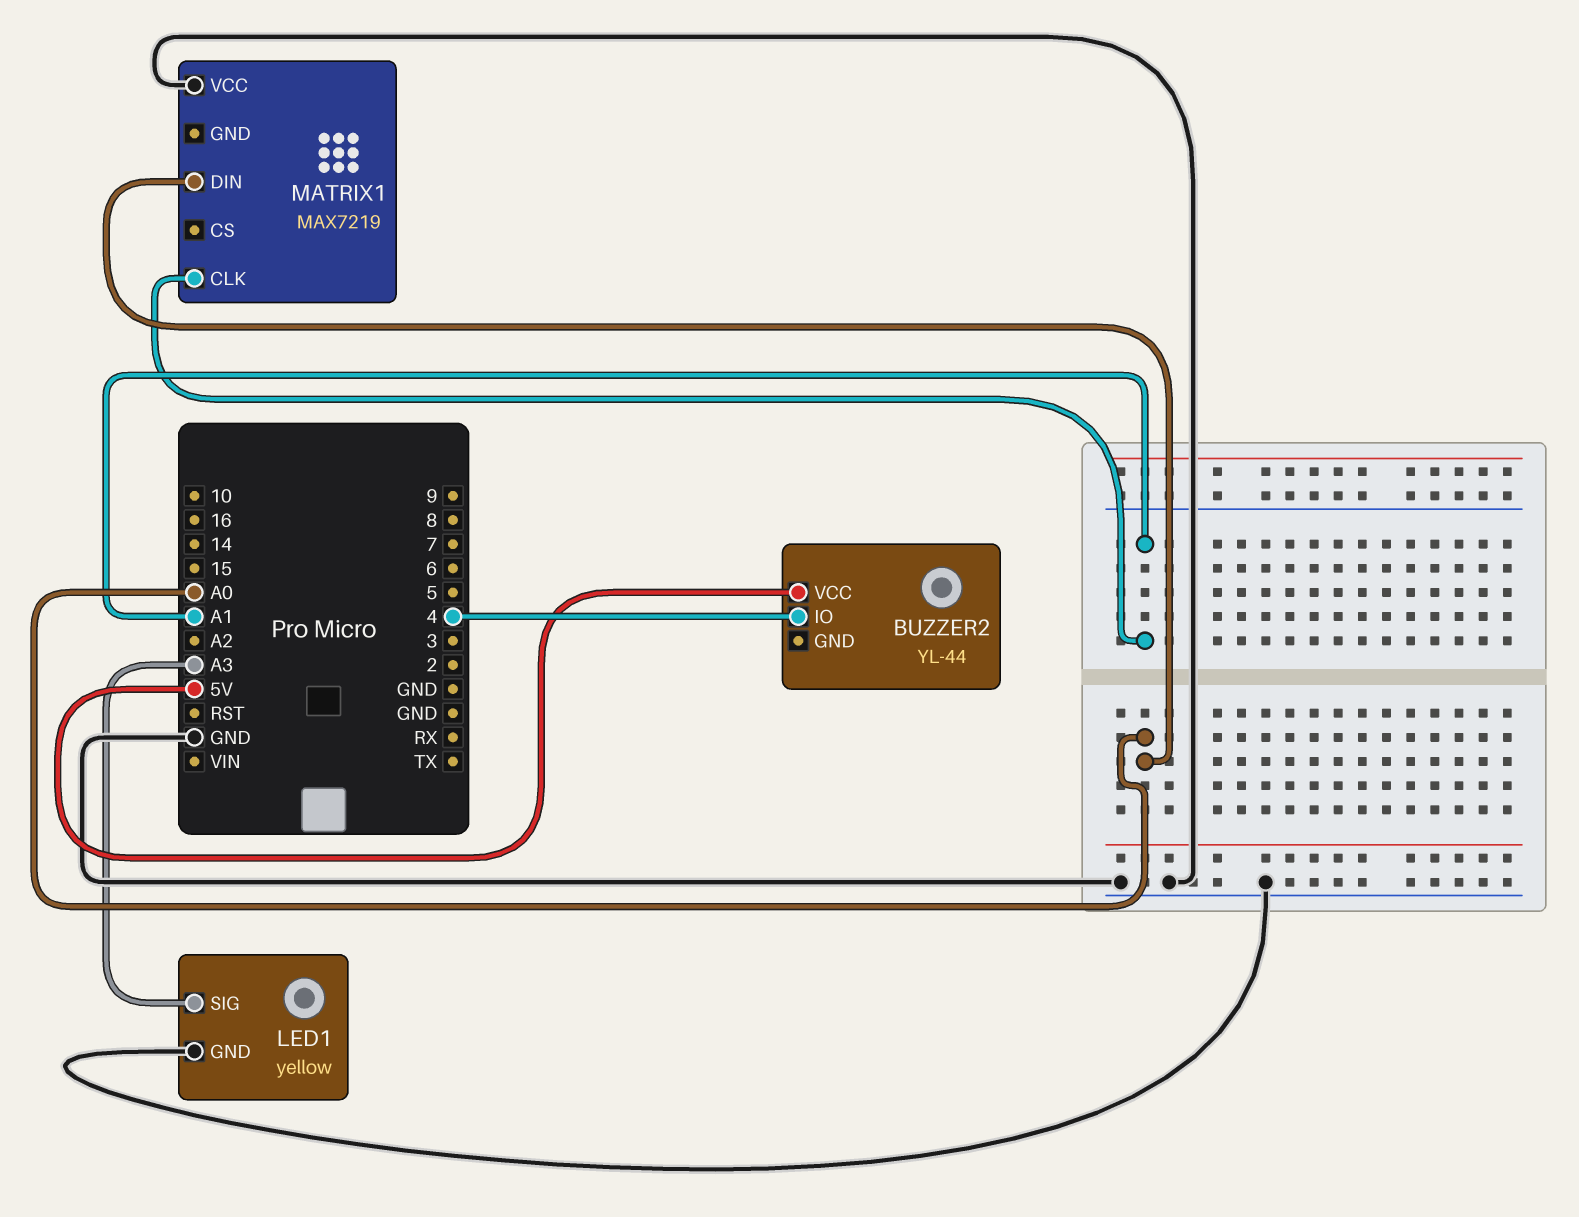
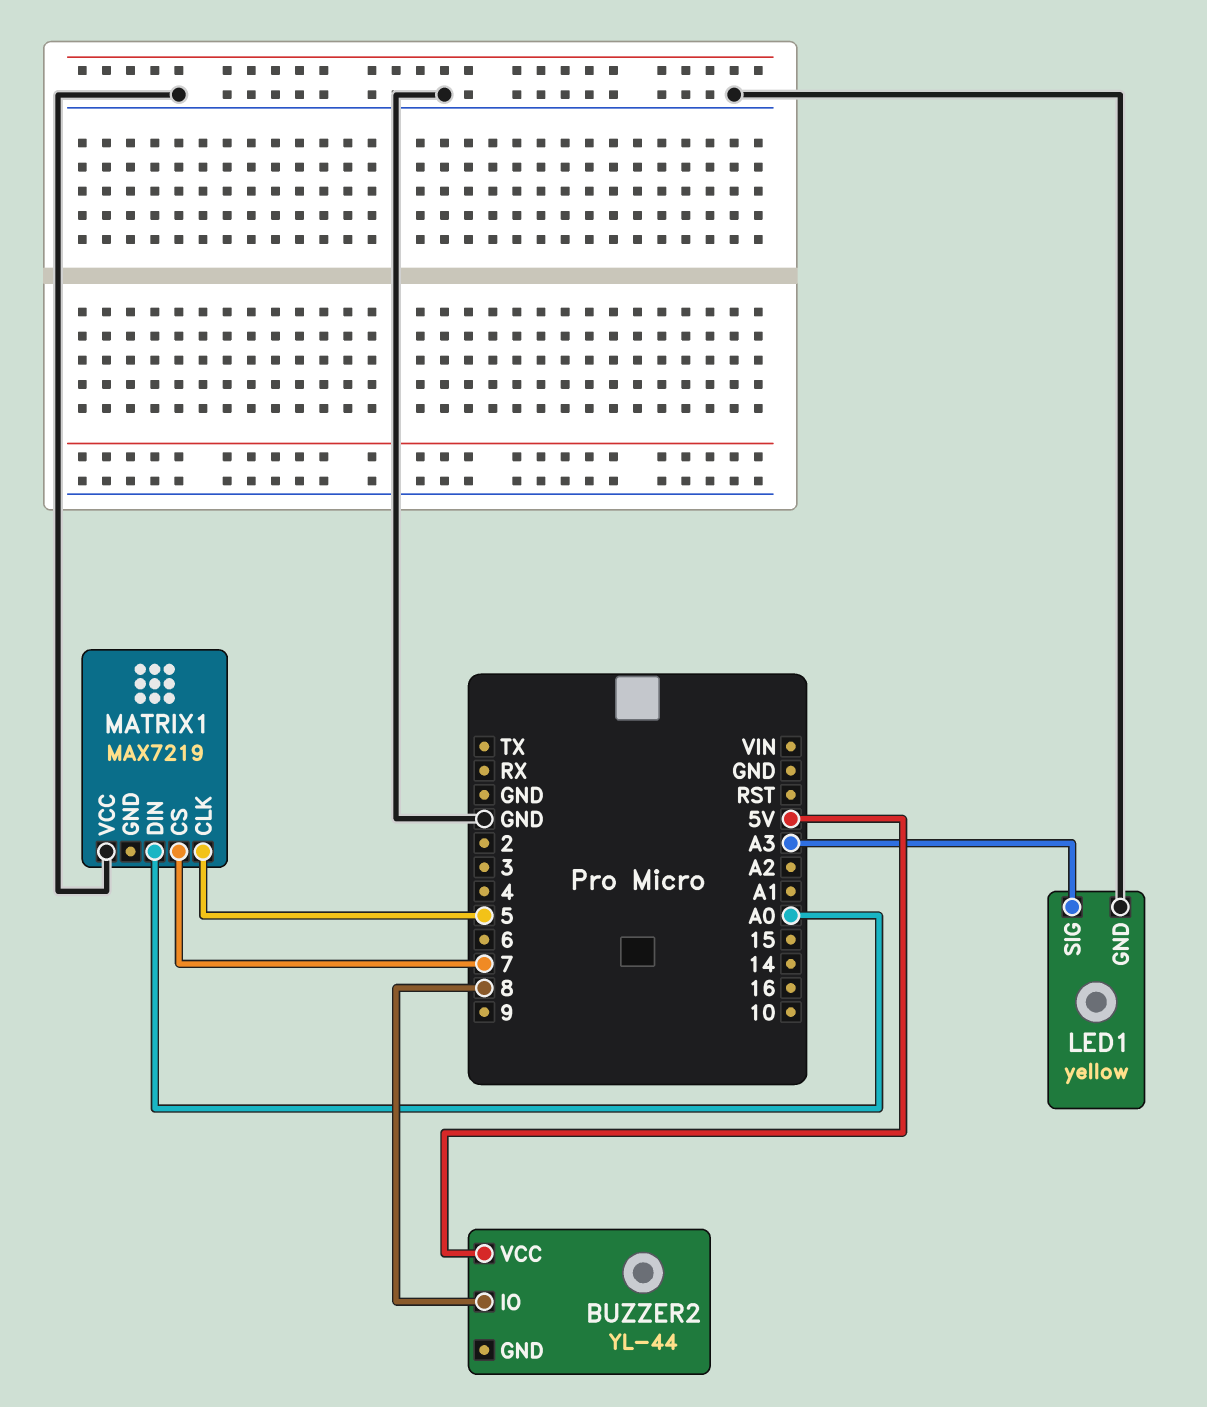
BUZZER2 pin IO: 4 -> 8
MATRIX1 pin CLK: A1 -> 5
MATRIX1 pin CS: none -> 7

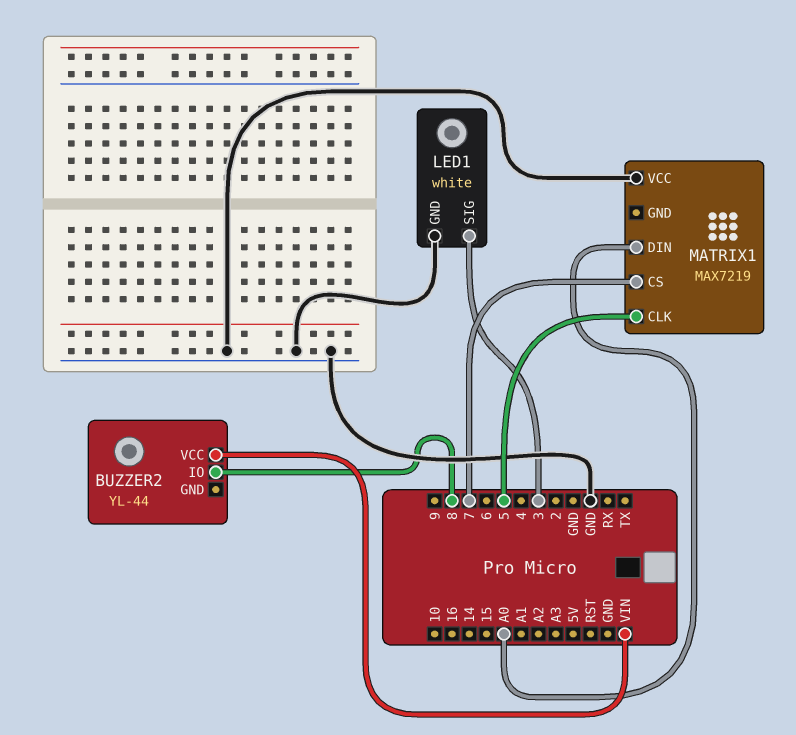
BUZZER2 pin VCC: 5V -> VIN
LED1: yellow -> white
LED1 pin SIG: A3 -> 3

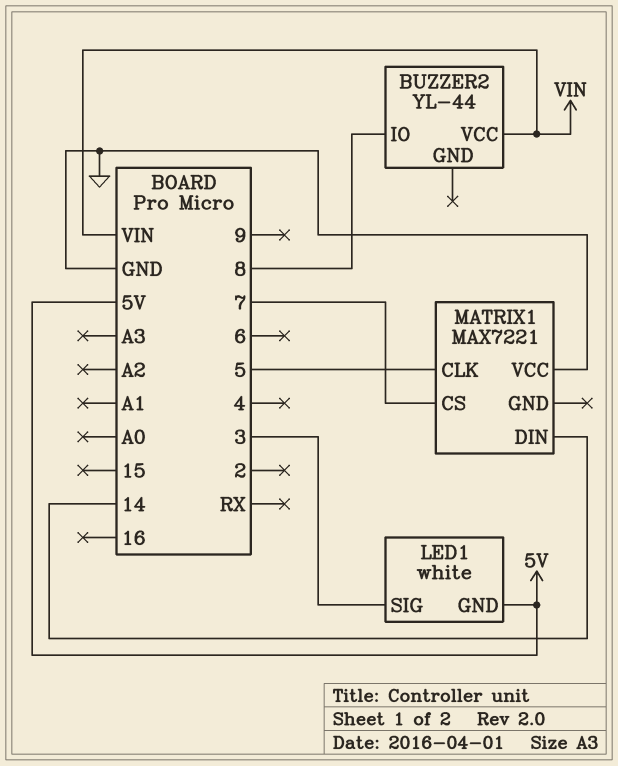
LED1 pin GND: GND -> 5V
MATRIX1: MAX7219 -> MAX7221
MATRIX1 pin DIN: A0 -> 14

